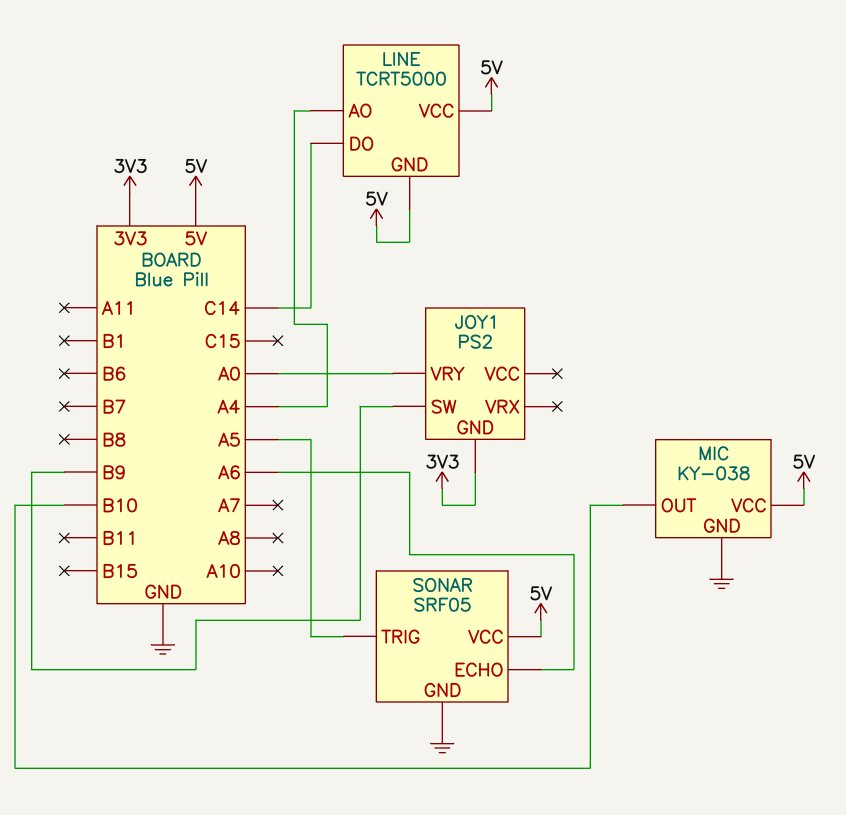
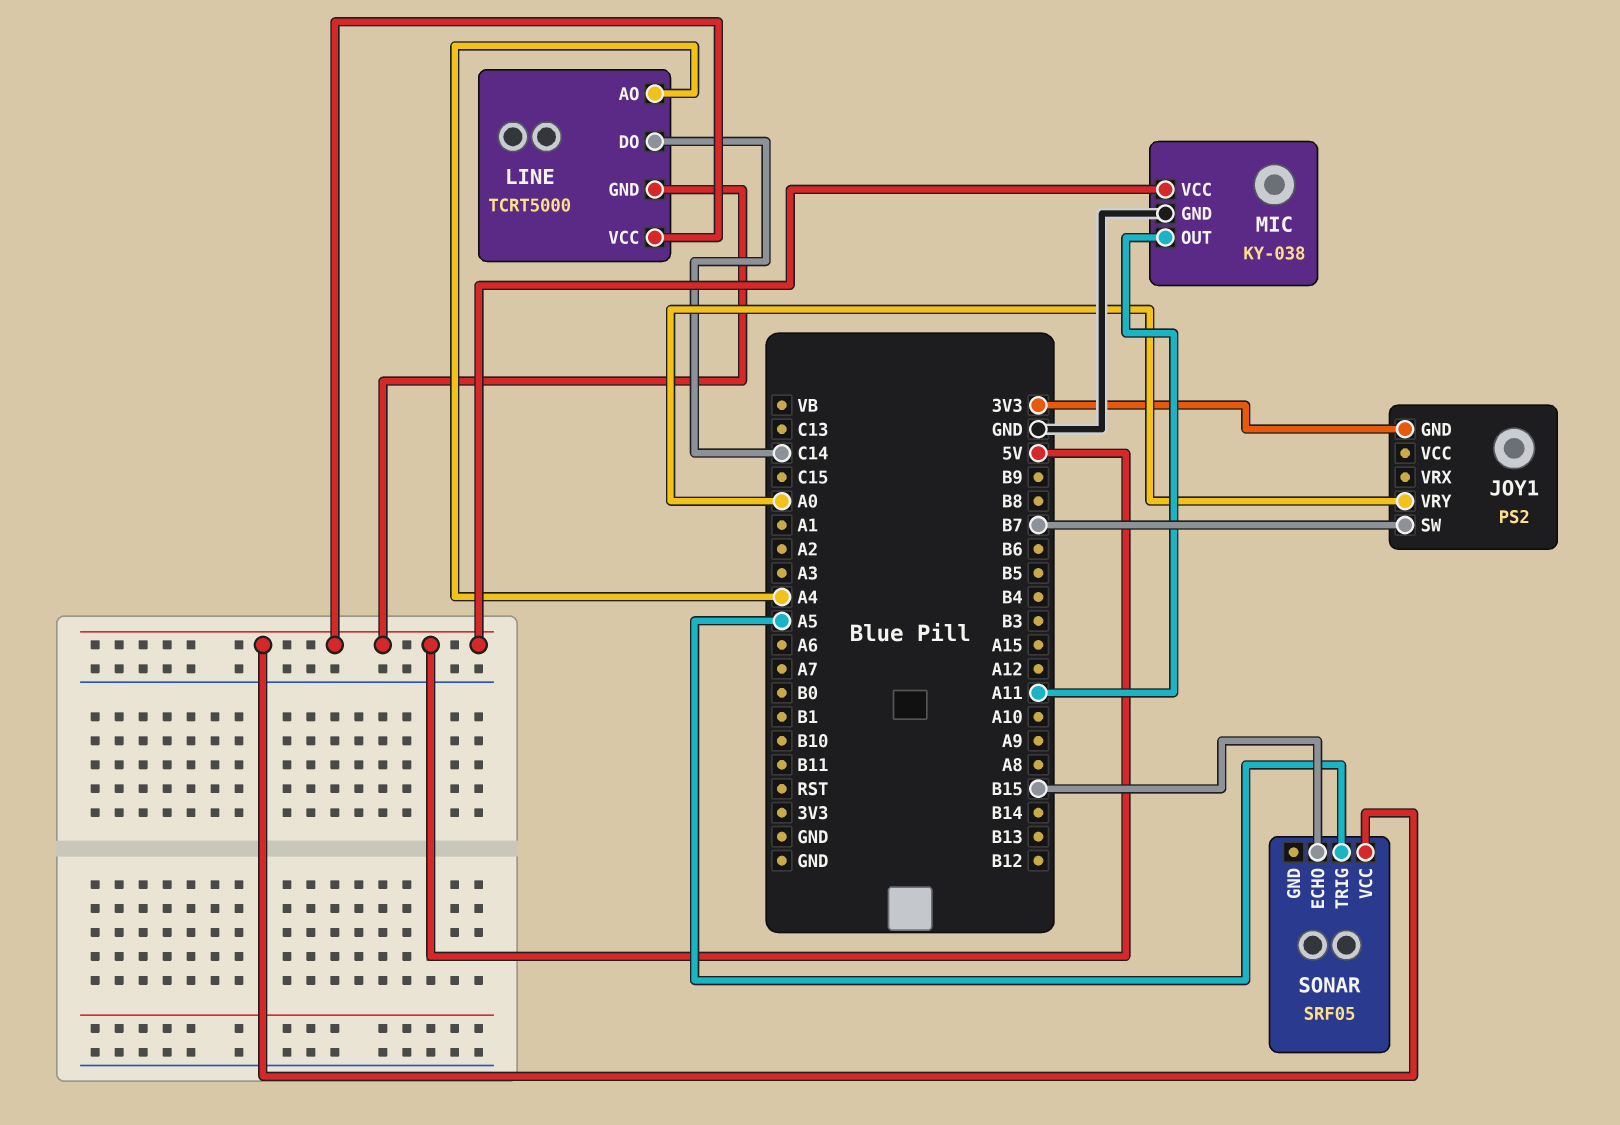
JOY1 pin SW: B9 -> B7
MIC pin OUT: B10 -> A11
SONAR pin ECHO: A6 -> B15
SONAR pin GND: GND -> none

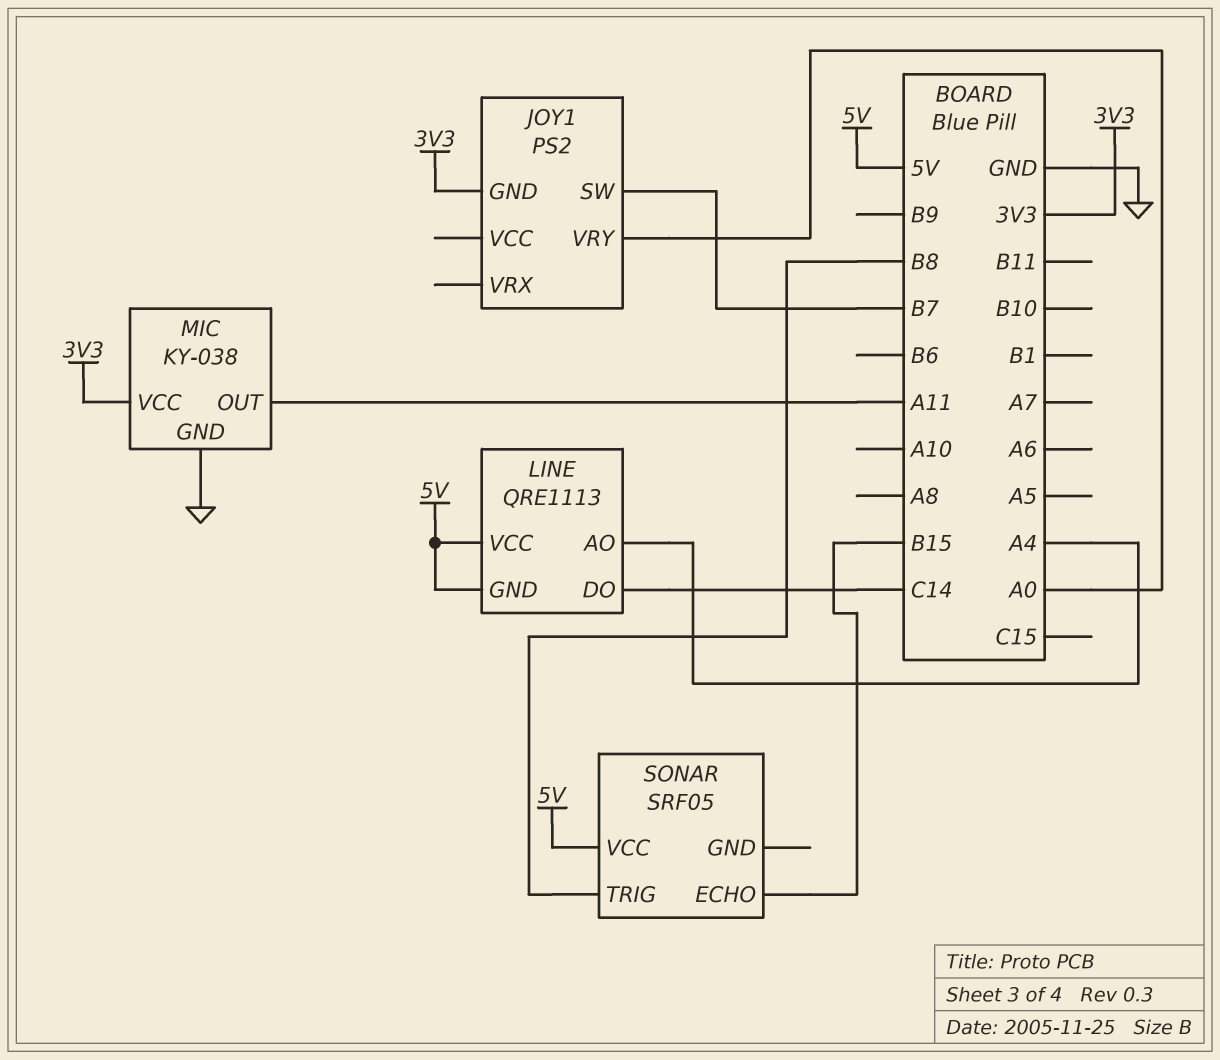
LINE: TCRT5000 -> QRE1113
MIC pin VCC: 5V -> 3V3
SONAR pin TRIG: A5 -> B8

